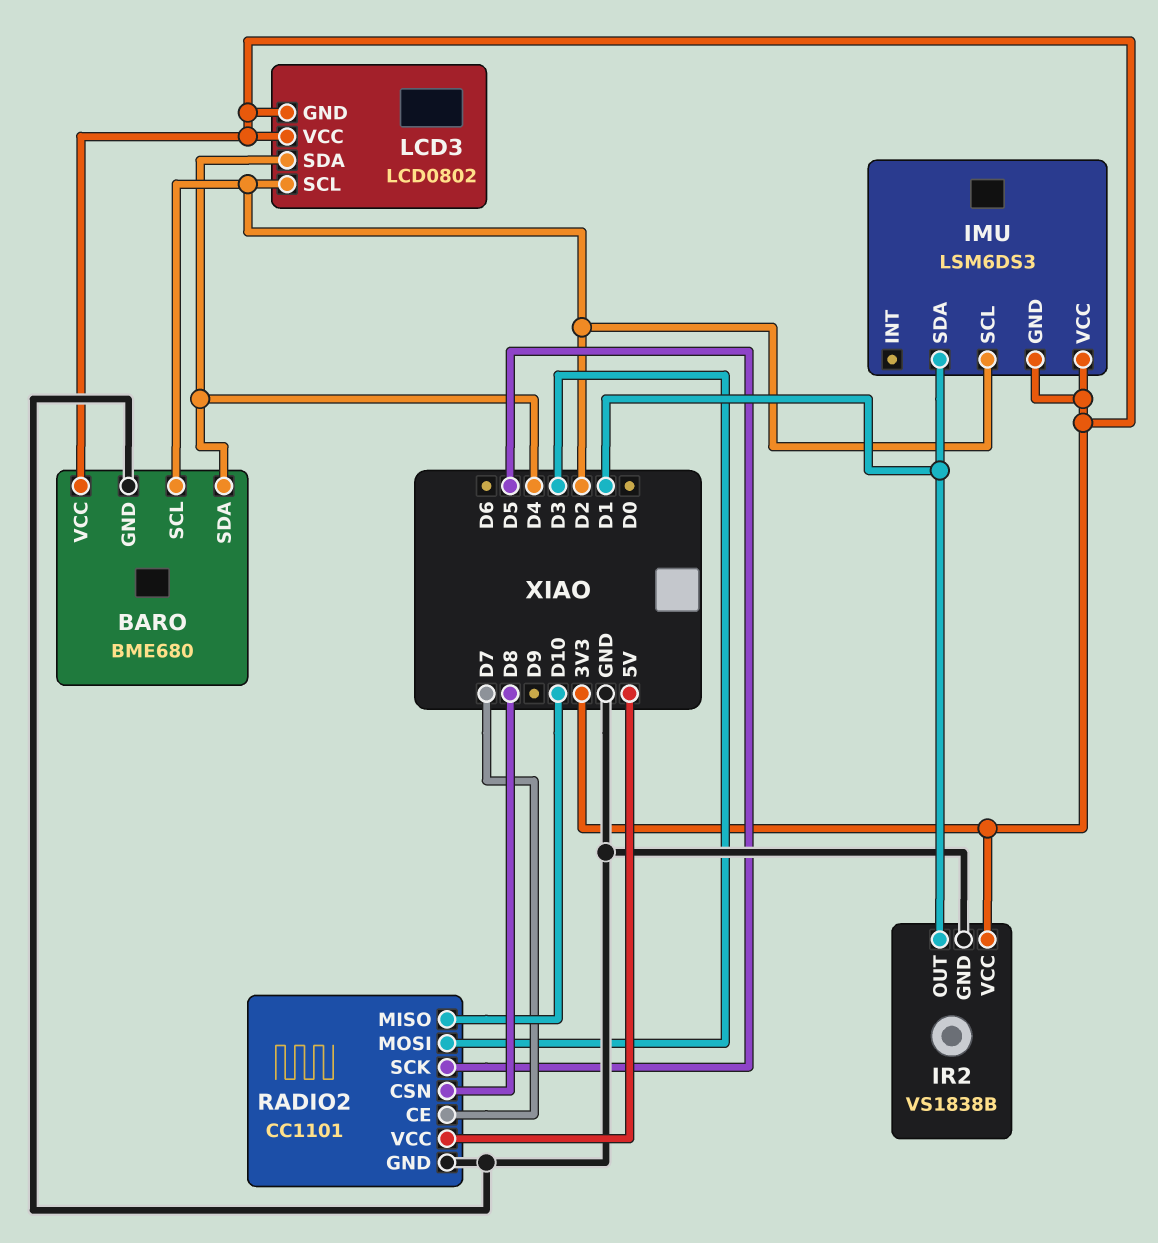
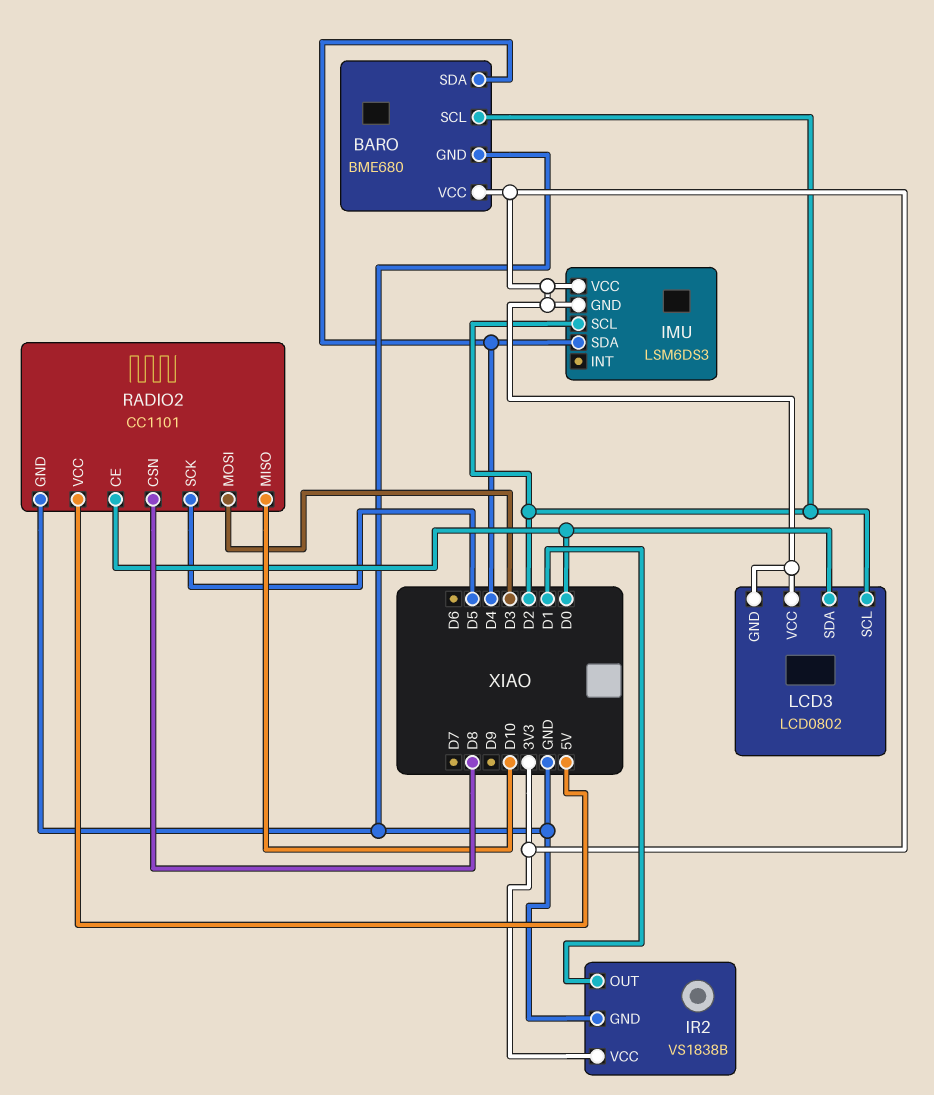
IMU pin SDA: D1 -> D4
LCD3 pin SDA: D4 -> D0
RADIO2 pin CE: D7 -> D0

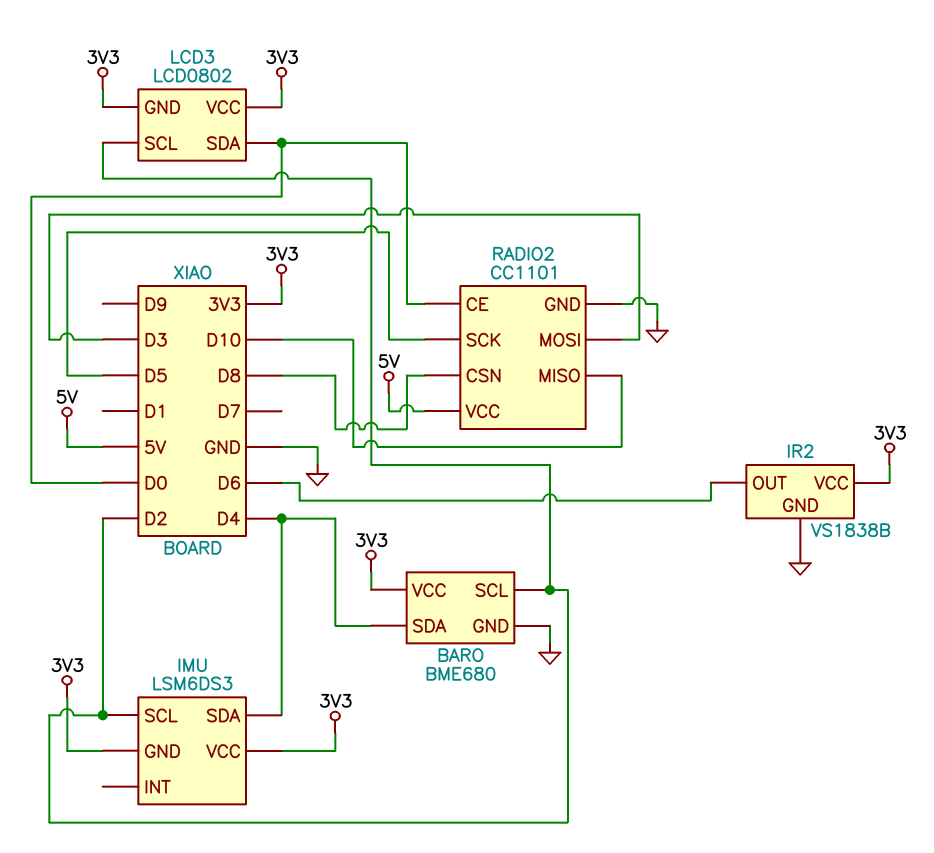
IR2 pin OUT: D1 -> D6

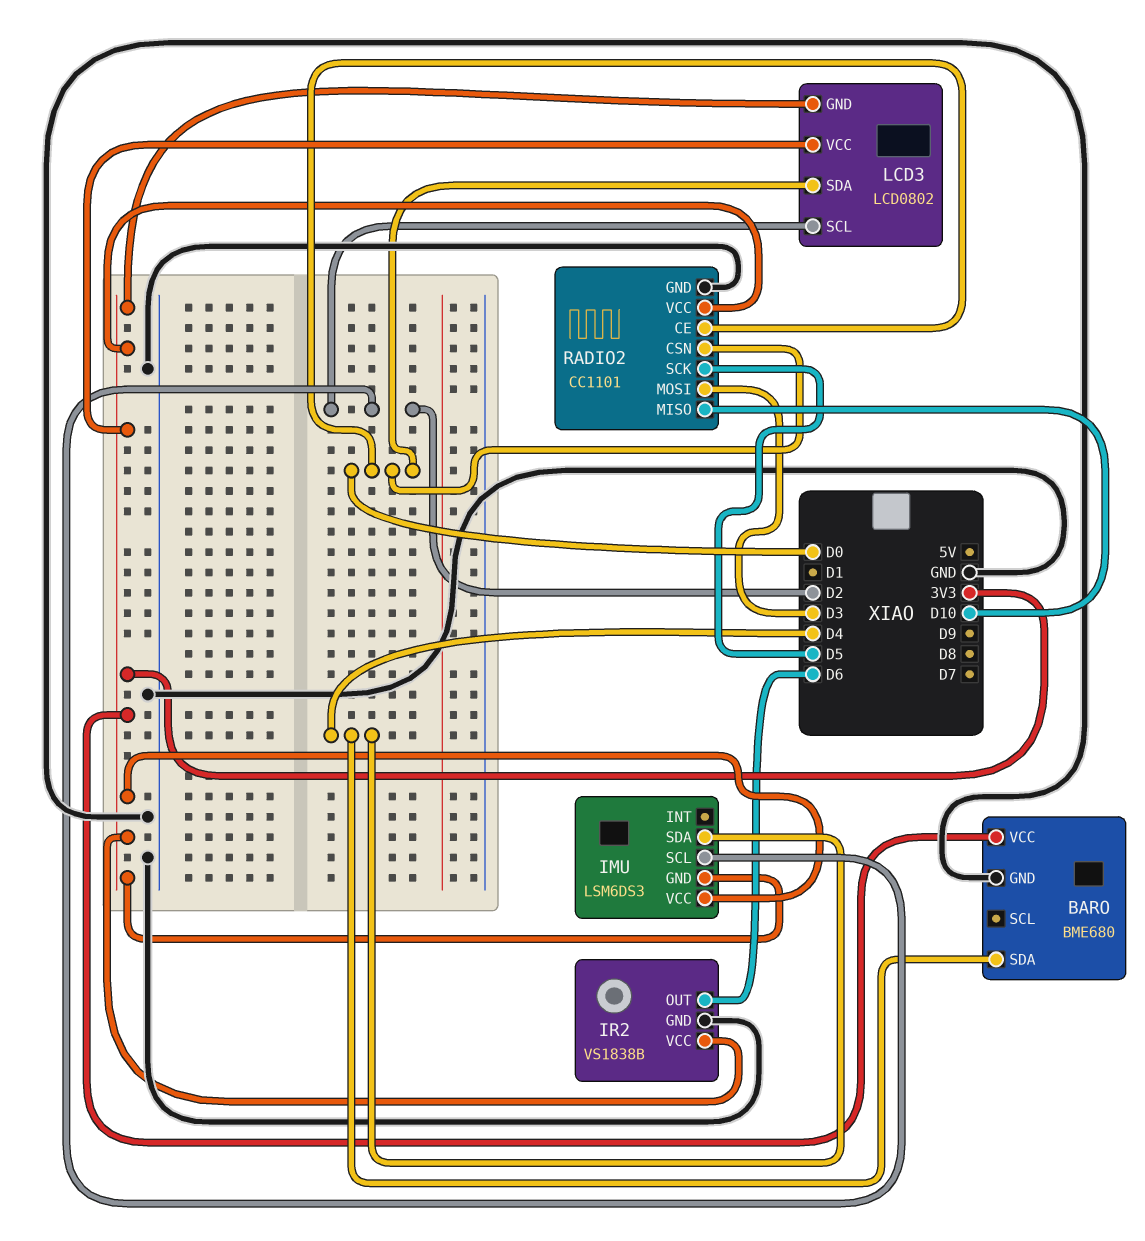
BARO pin SCL: D2 -> none
RADIO2 pin CSN: D8 -> D0
RADIO2 pin VCC: 5V -> 3V3

